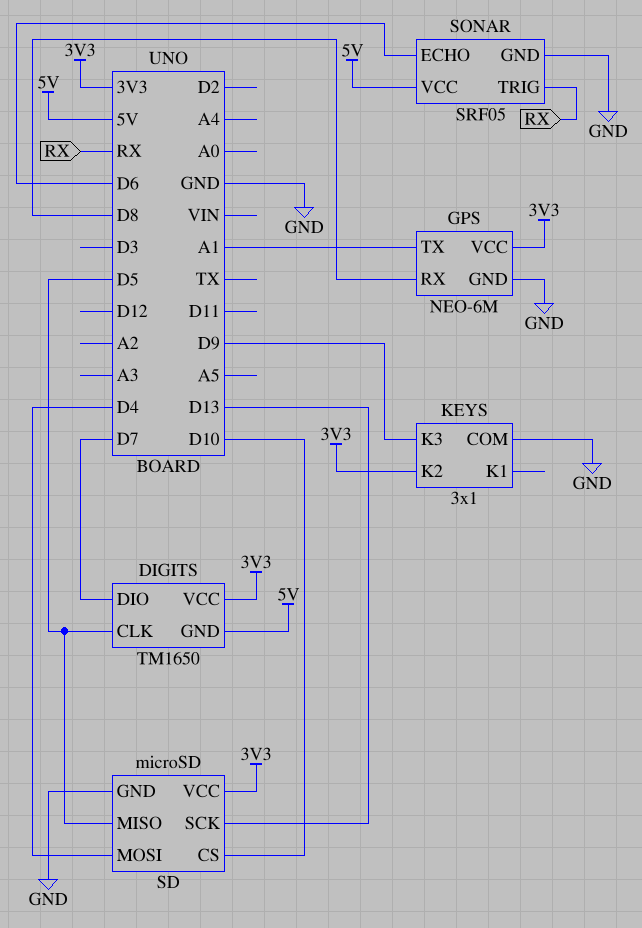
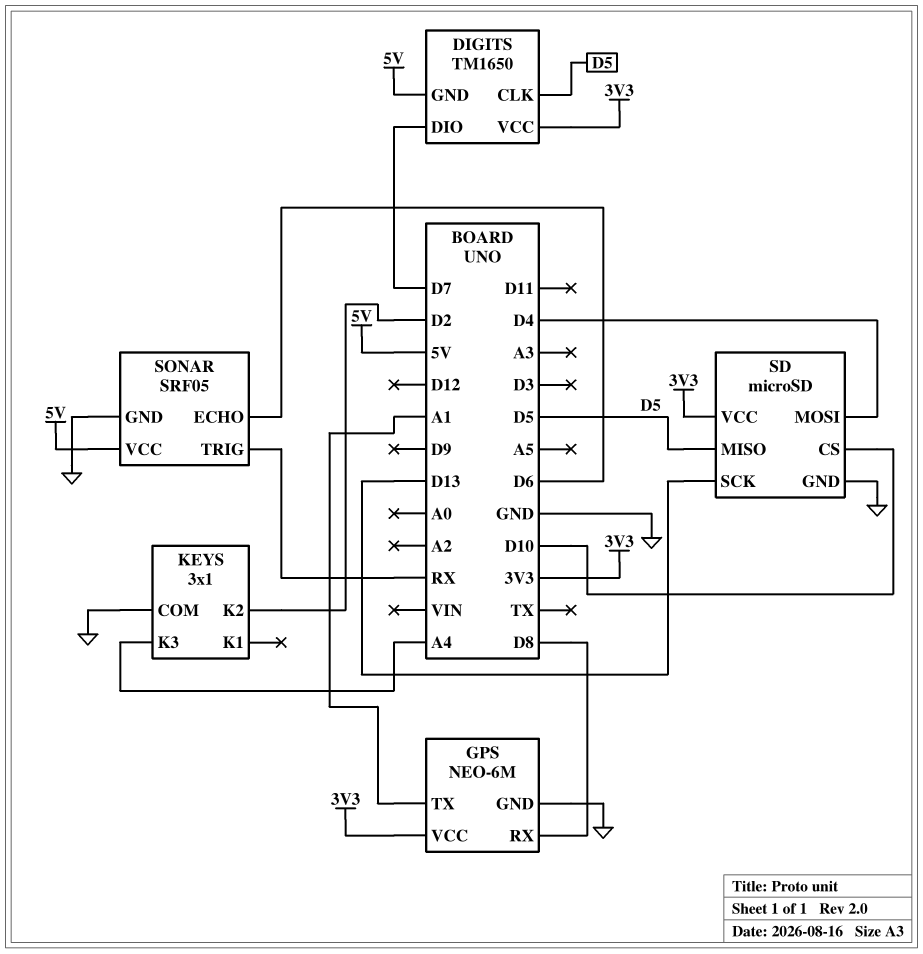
KEYS pin K2: 3V3 -> D2
KEYS pin K3: D9 -> A4

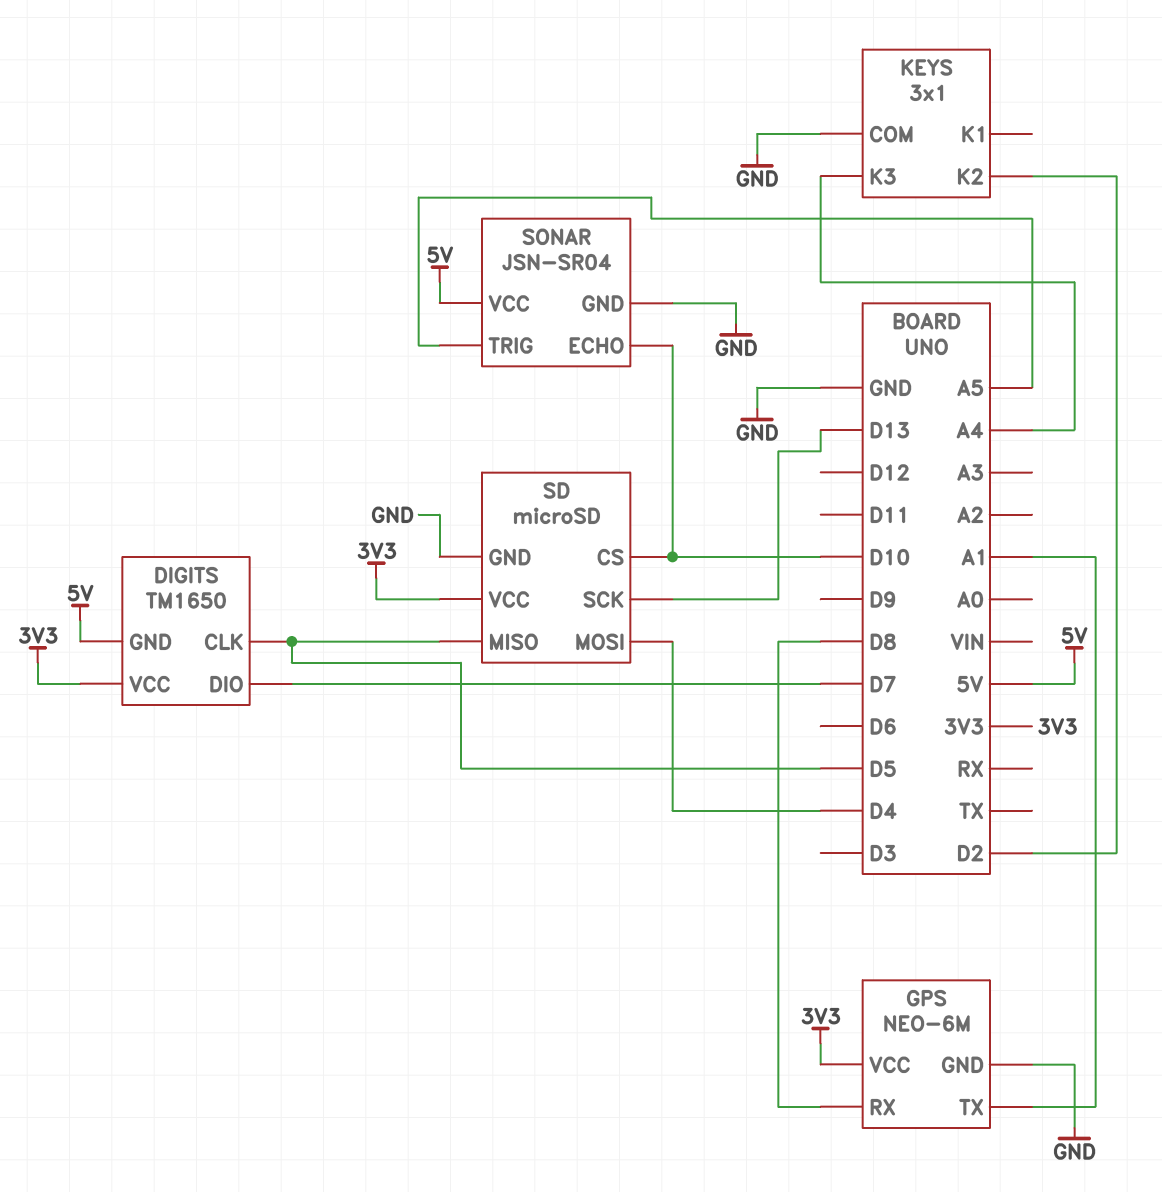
SONAR: SRF05 -> JSN-SR04
SONAR pin ECHO: D6 -> D10
SONAR pin TRIG: RX -> A5

